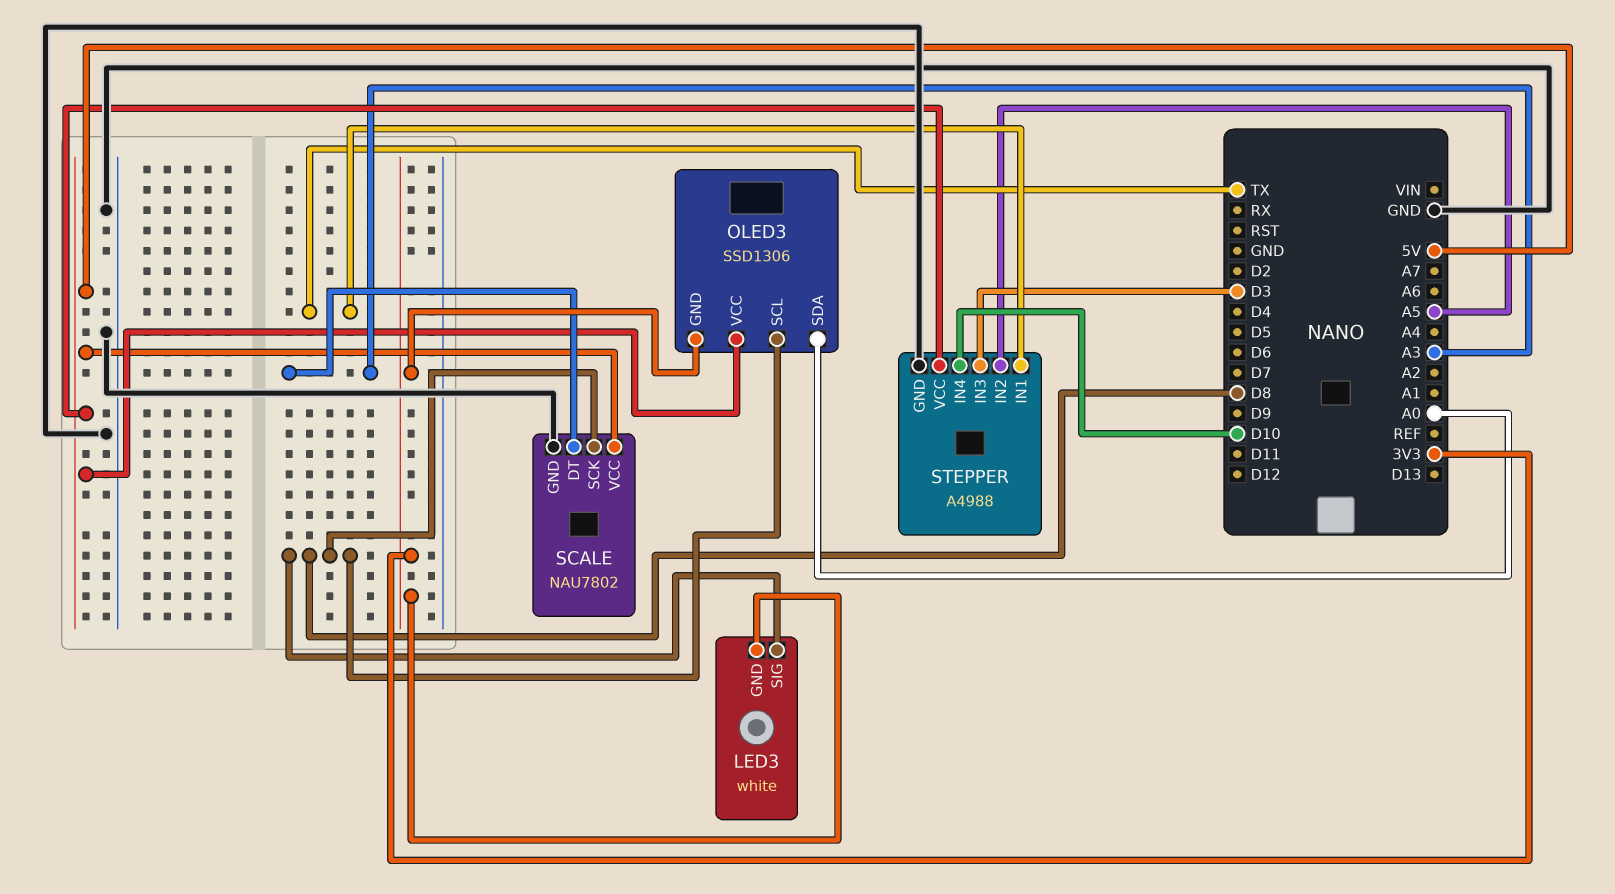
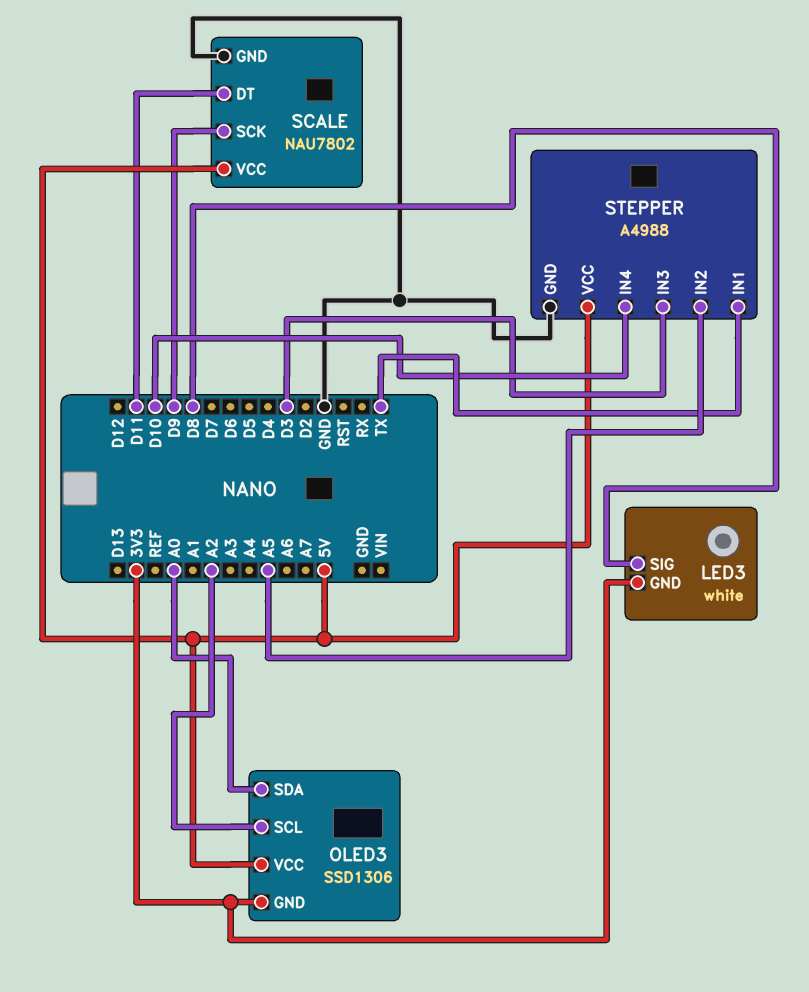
OLED3 pin SCL: D8 -> A2
SCALE pin DT: A3 -> D11
SCALE pin SCK: D8 -> D9

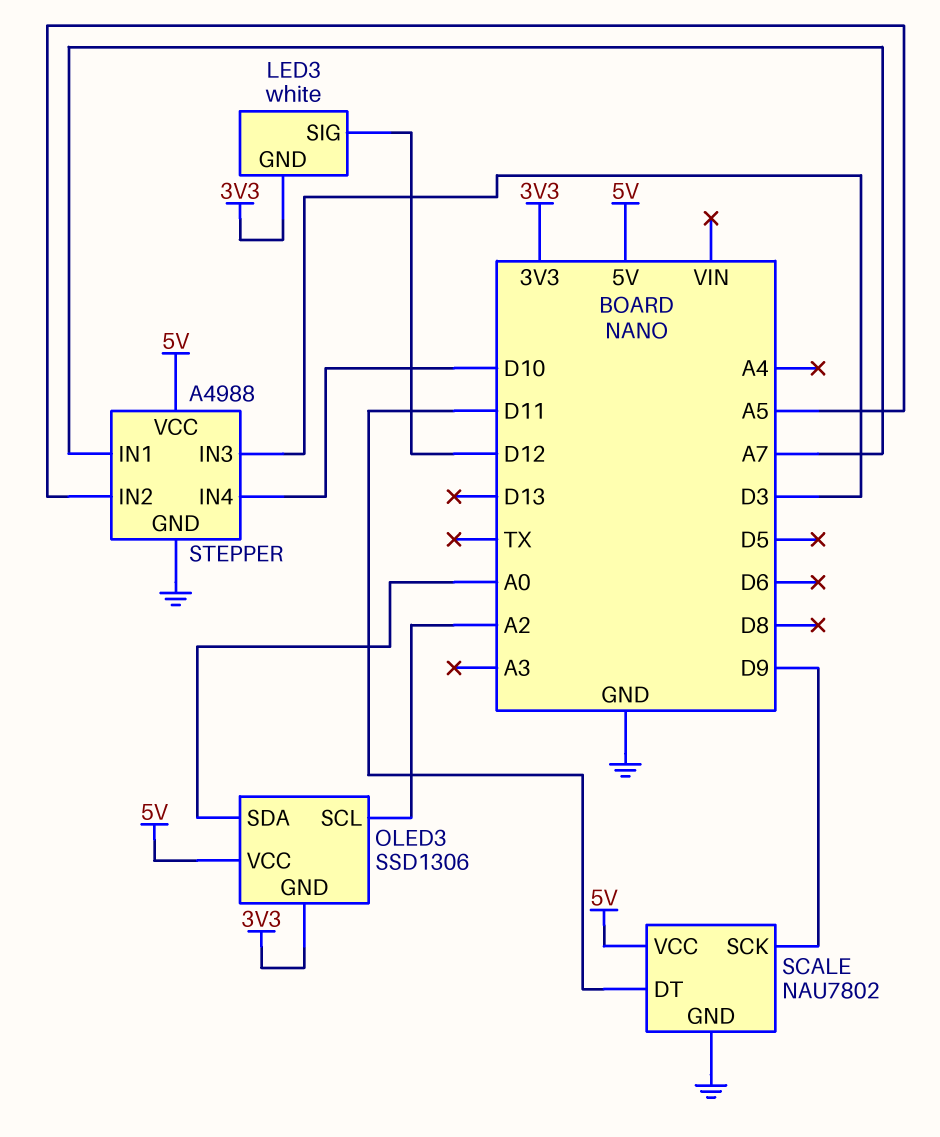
LED3 pin SIG: D8 -> D12
STEPPER pin IN1: TX -> A7

